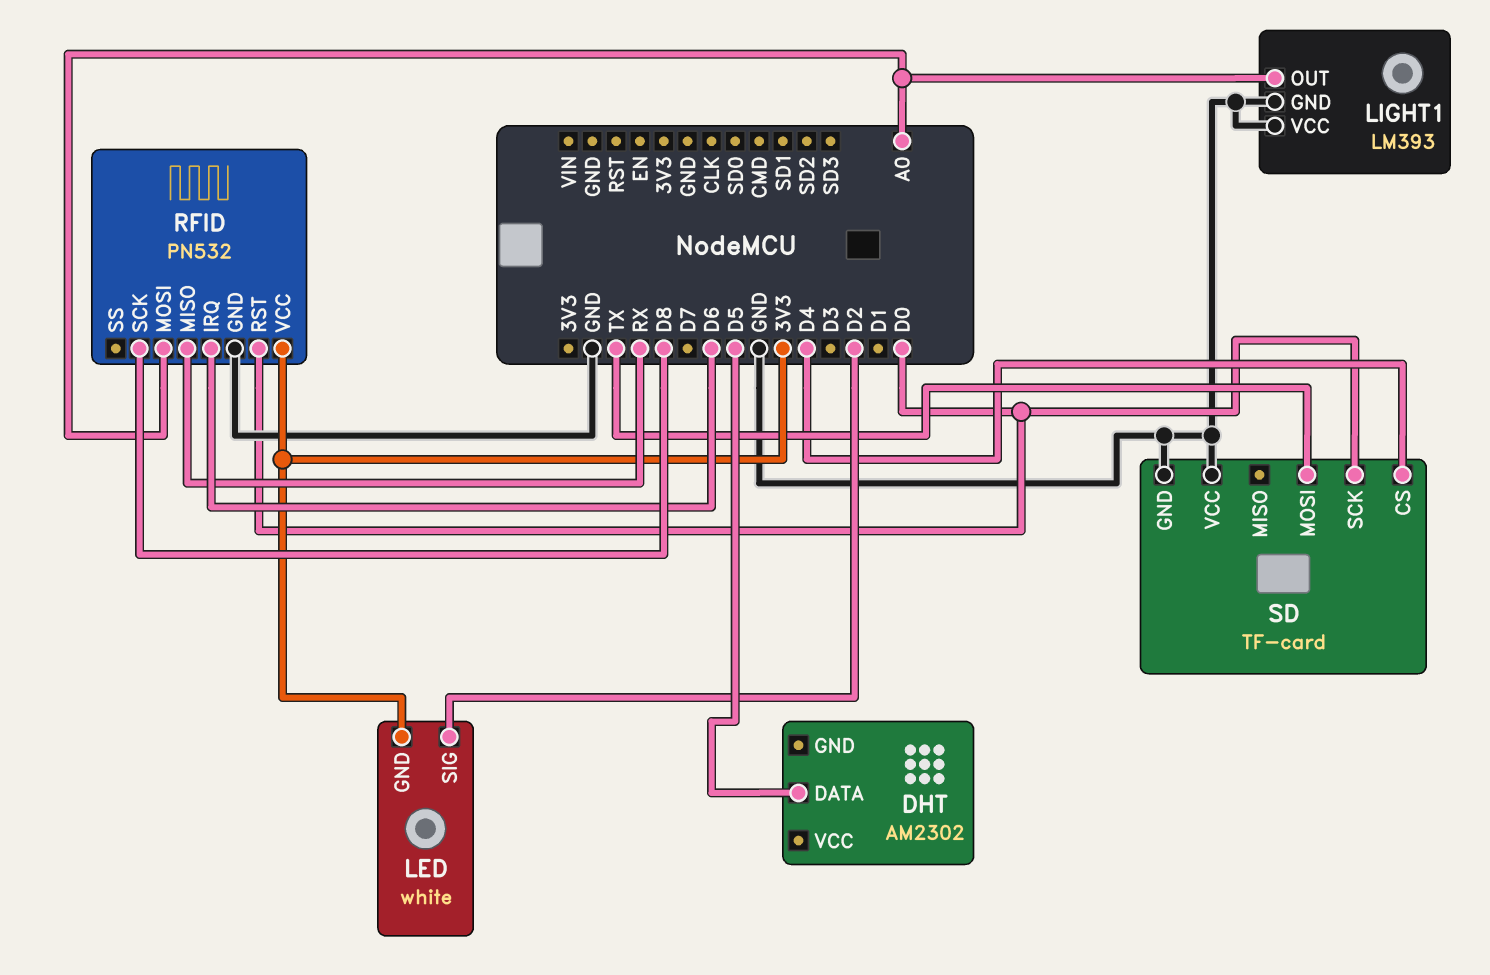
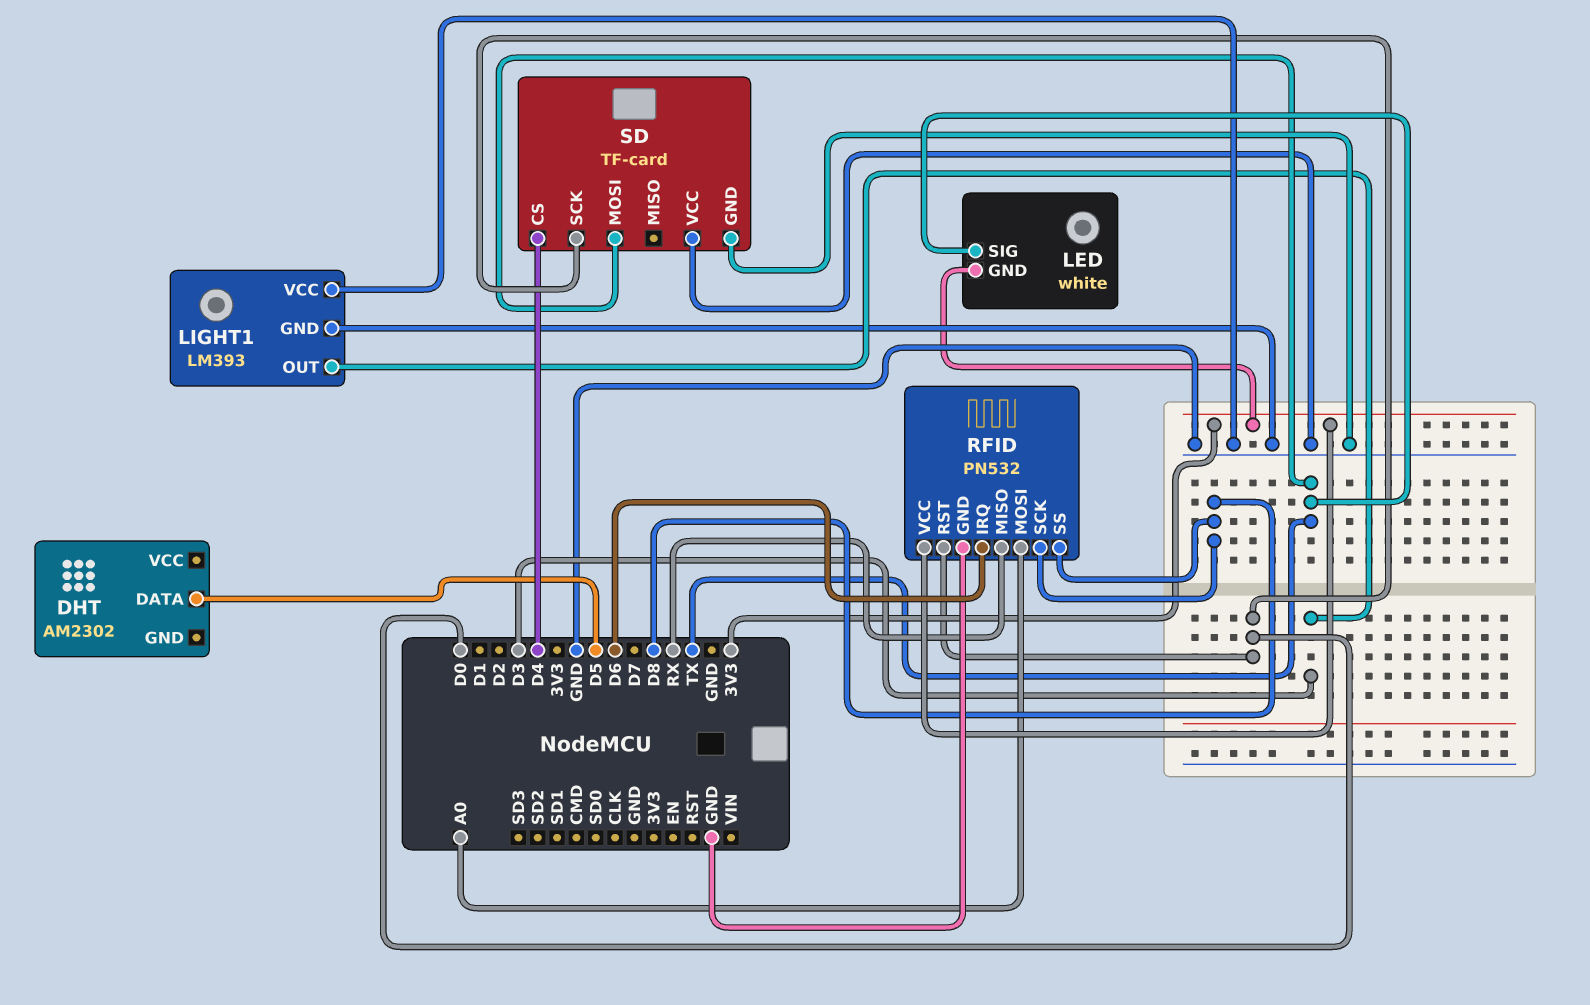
LED pin SIG: D2 -> TX
LIGHT1 pin OUT: A0 -> D3
RFID pin SS: none -> D8

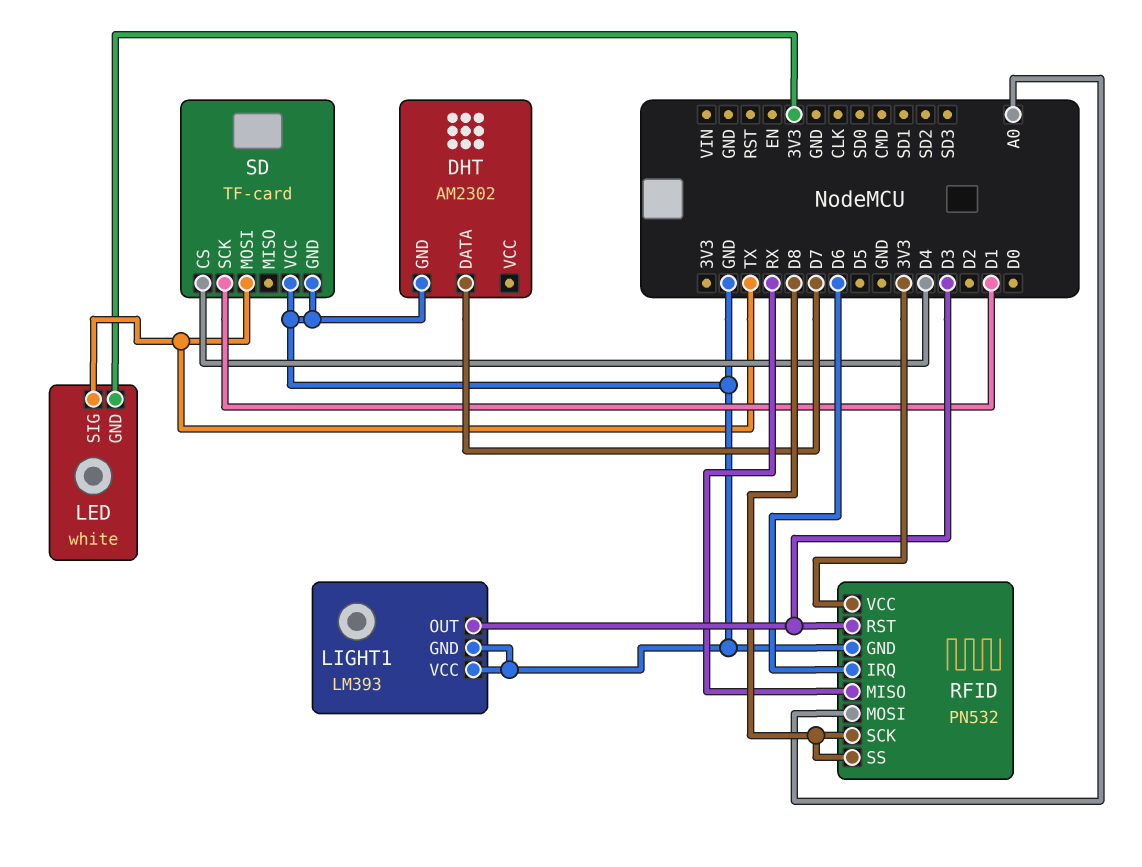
DHT pin DATA: D5 -> D7
DHT pin GND: none -> GND
RFID pin RST: D0 -> D3
SD pin SCK: D0 -> D1

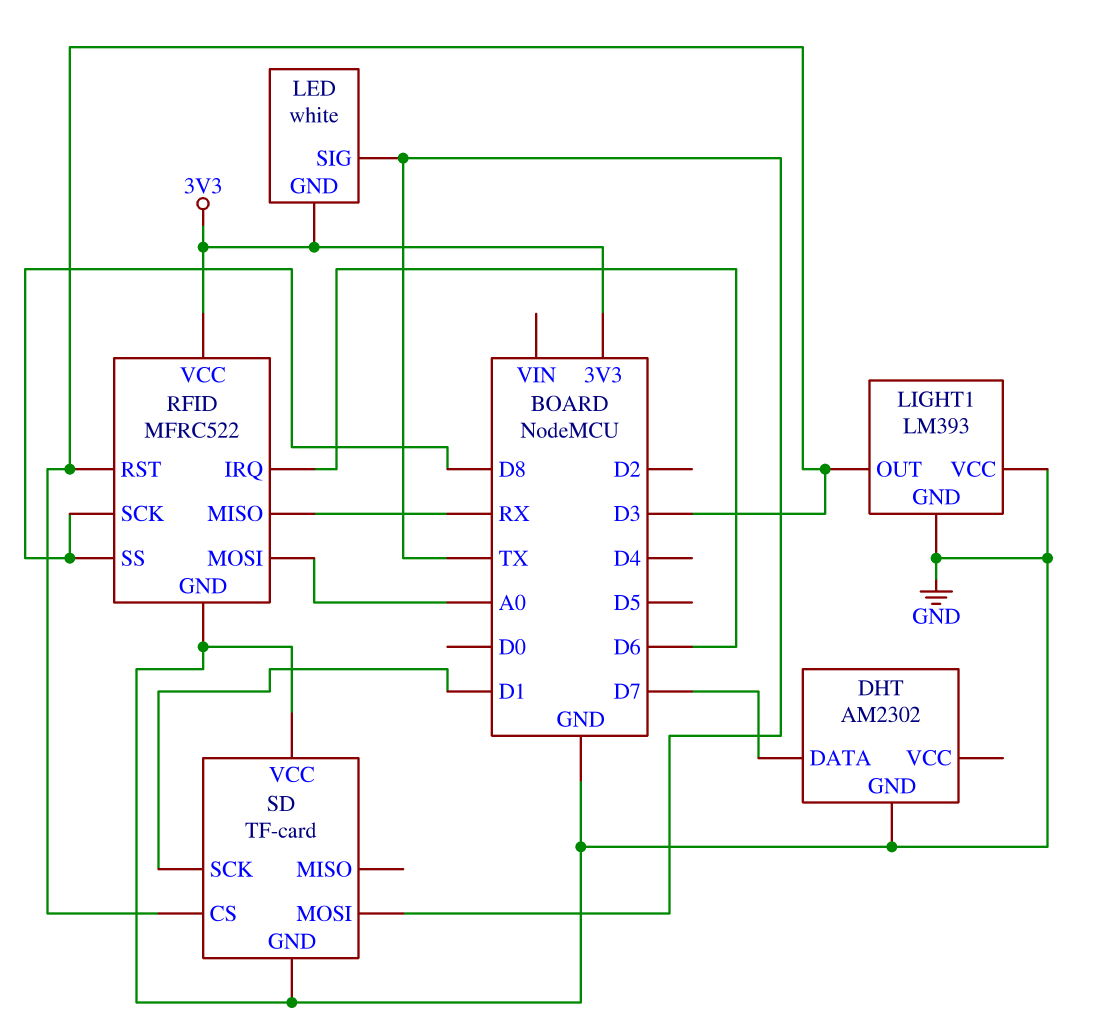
RFID: PN532 -> MFRC522
SD pin CS: D4 -> D3

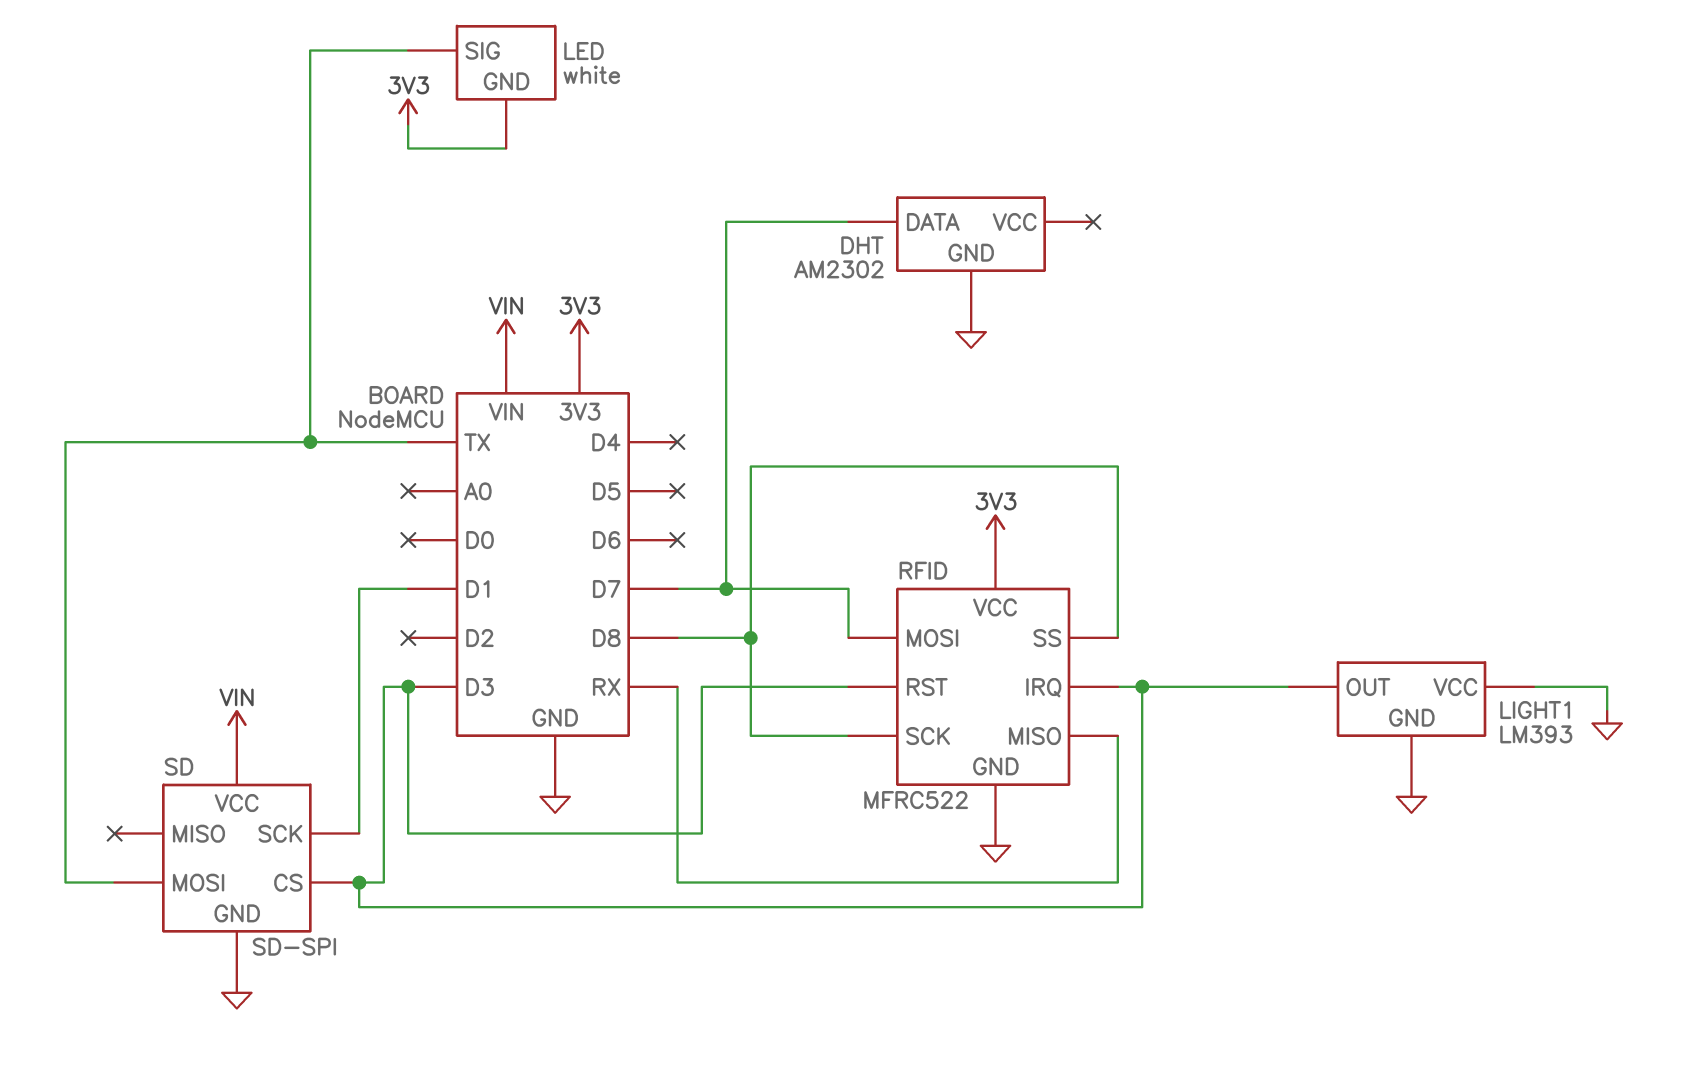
RFID pin IRQ: D6 -> D3
RFID pin MOSI: A0 -> D7
SD: TF-card -> SD-SPI
SD pin VCC: GND -> VIN

